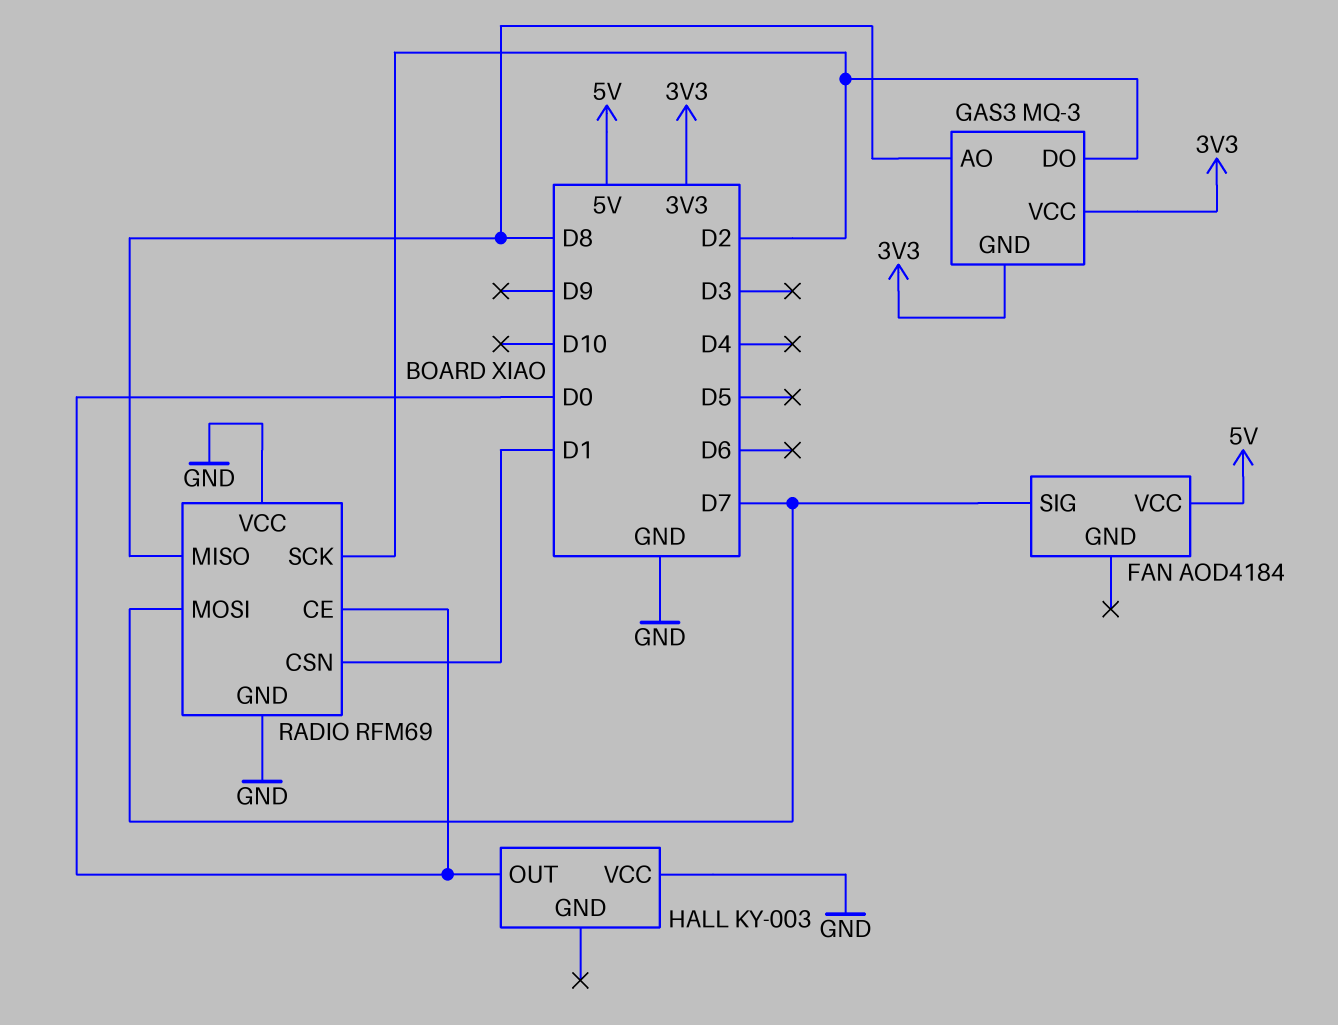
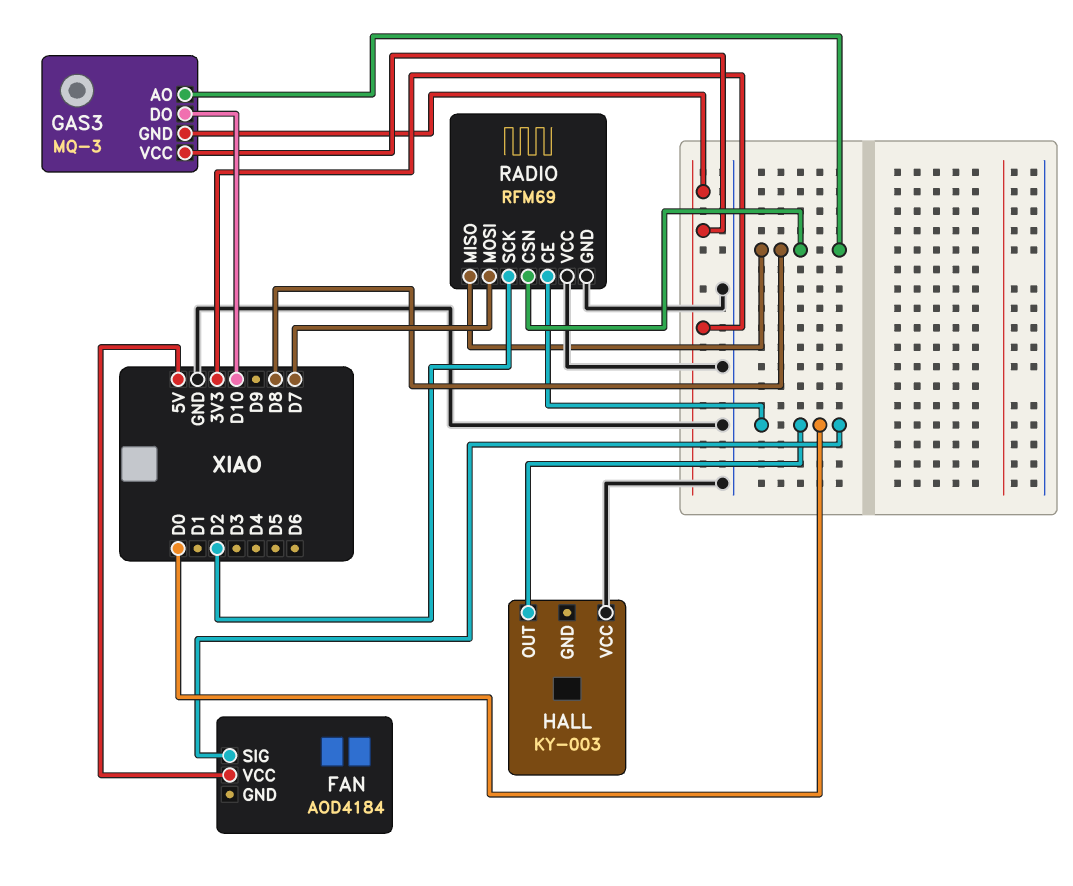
FAN pin SIG: D7 -> D0
GAS3 pin DO: D2 -> D10
RADIO pin CSN: D1 -> D8

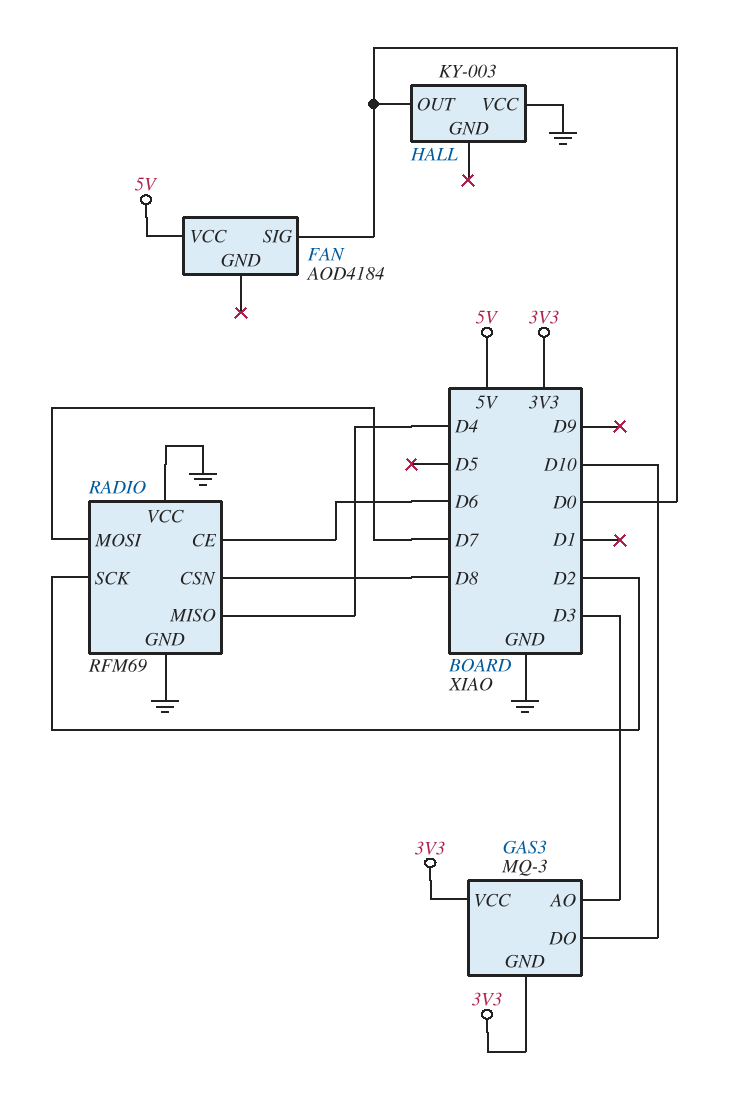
GAS3 pin AO: D8 -> D3
RADIO pin CE: D0 -> D6
RADIO pin MISO: D8 -> D4

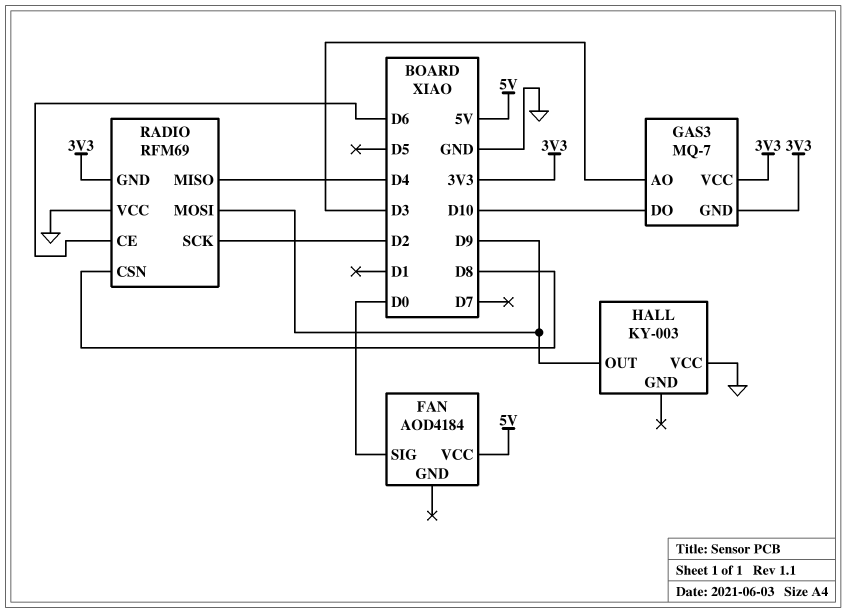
GAS3: MQ-3 -> MQ-7
HALL pin OUT: D0 -> D9
RADIO pin GND: GND -> 3V3
RADIO pin MOSI: D7 -> D9

